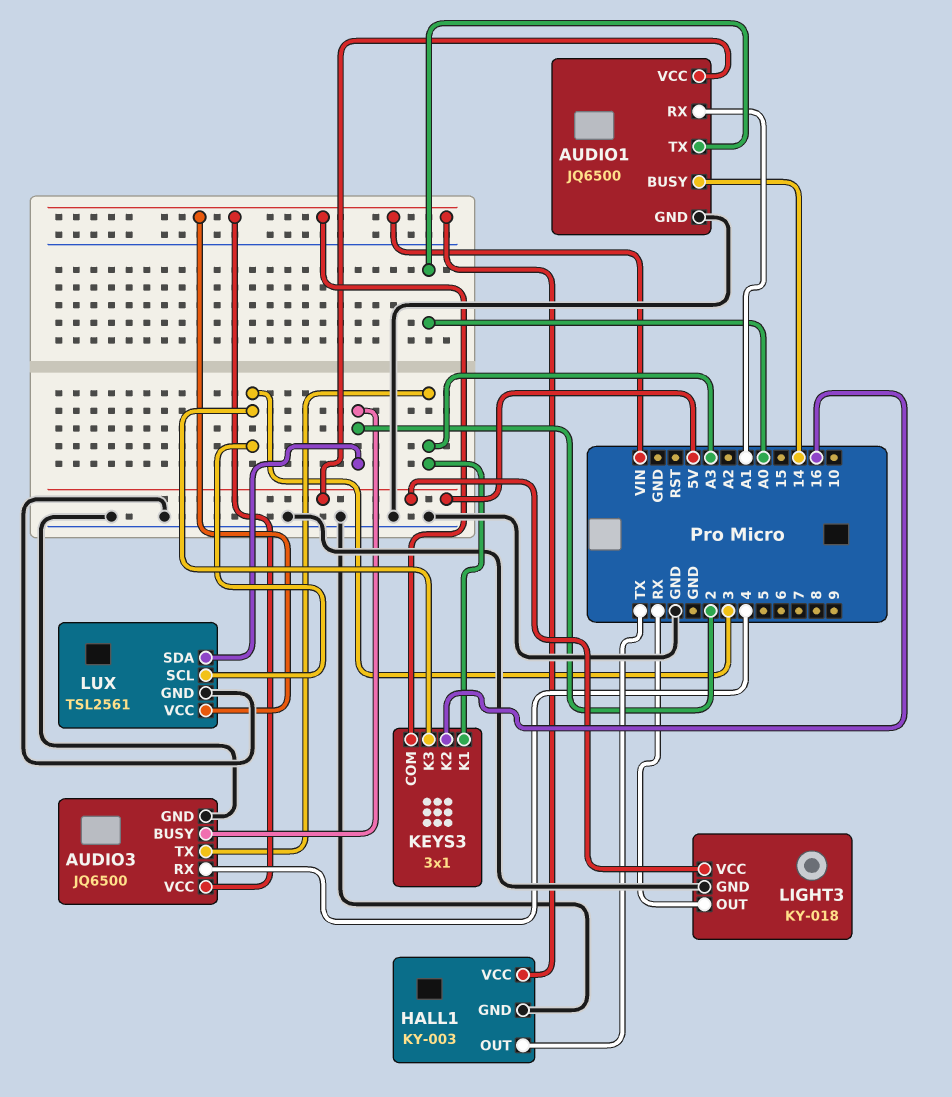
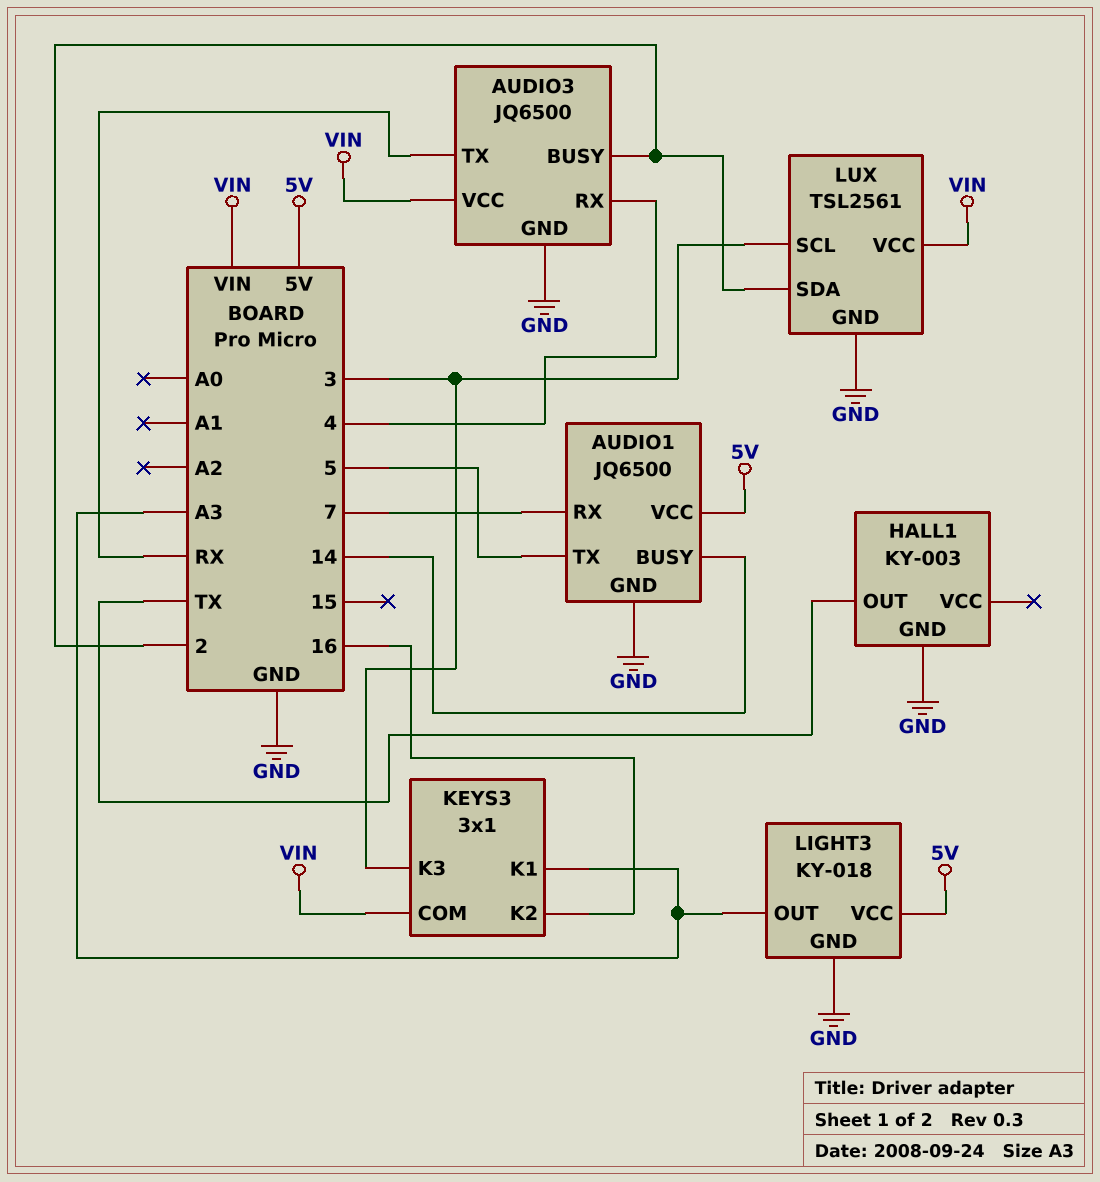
AUDIO1 pin RX: A1 -> 7
AUDIO1 pin TX: A0 -> 5
AUDIO3 pin TX: A3 -> RX
HALL1 pin VCC: VIN -> none
LIGHT3 pin OUT: RX -> A3

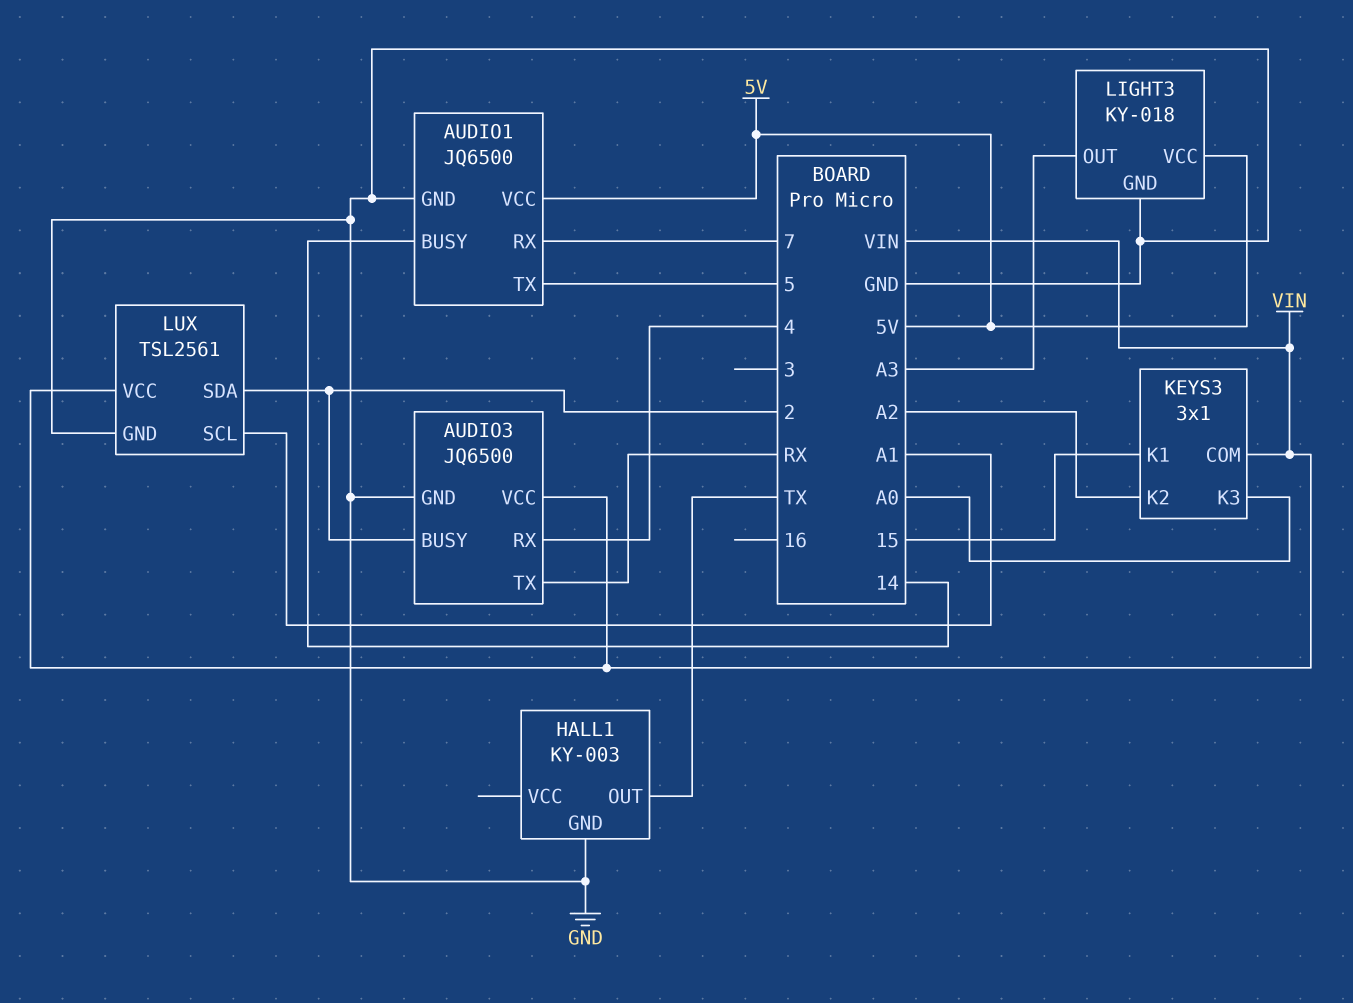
KEYS3 pin K1: A3 -> 15
KEYS3 pin K2: 16 -> A2
KEYS3 pin K3: 3 -> A0
LUX pin SCL: 3 -> A1

